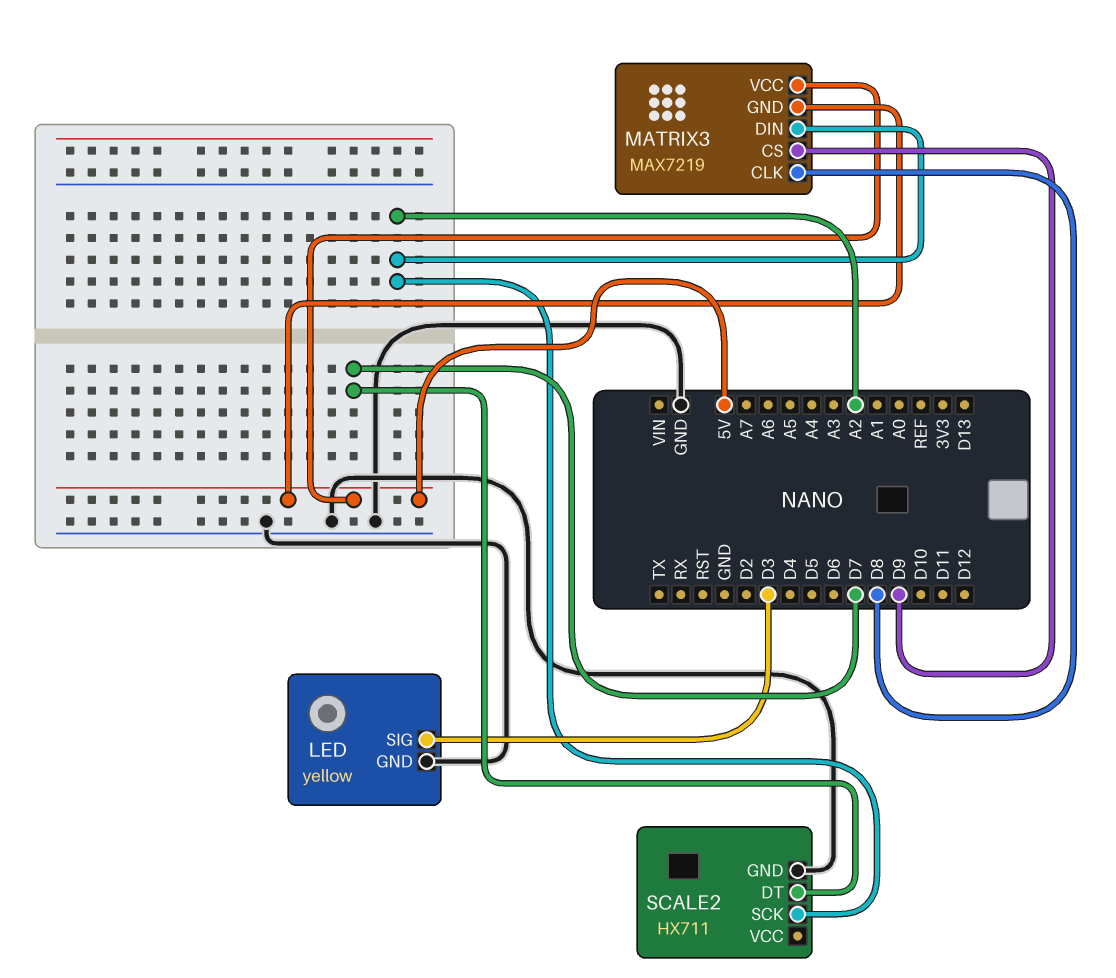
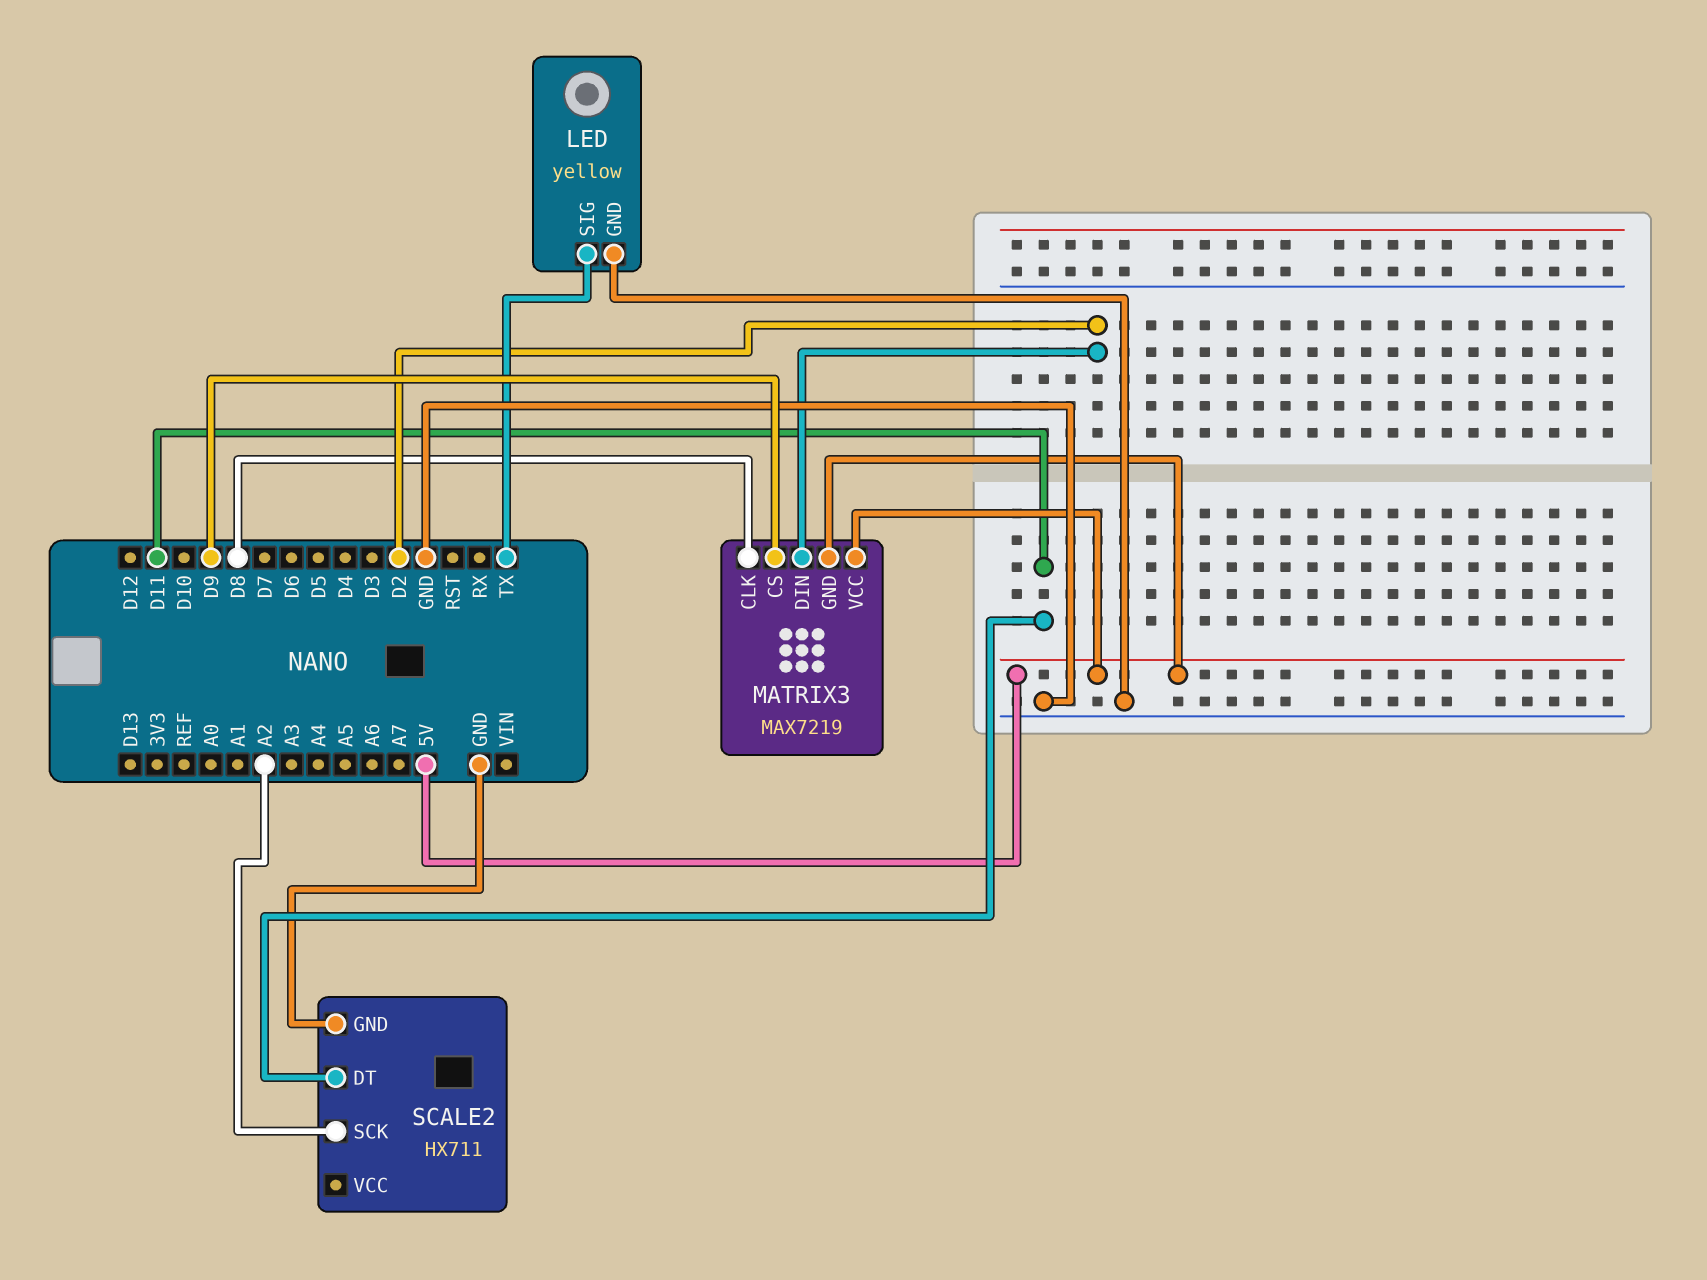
LED pin SIG: D3 -> TX
MATRIX3 pin DIN: A2 -> D2
SCALE2 pin DT: D7 -> D11

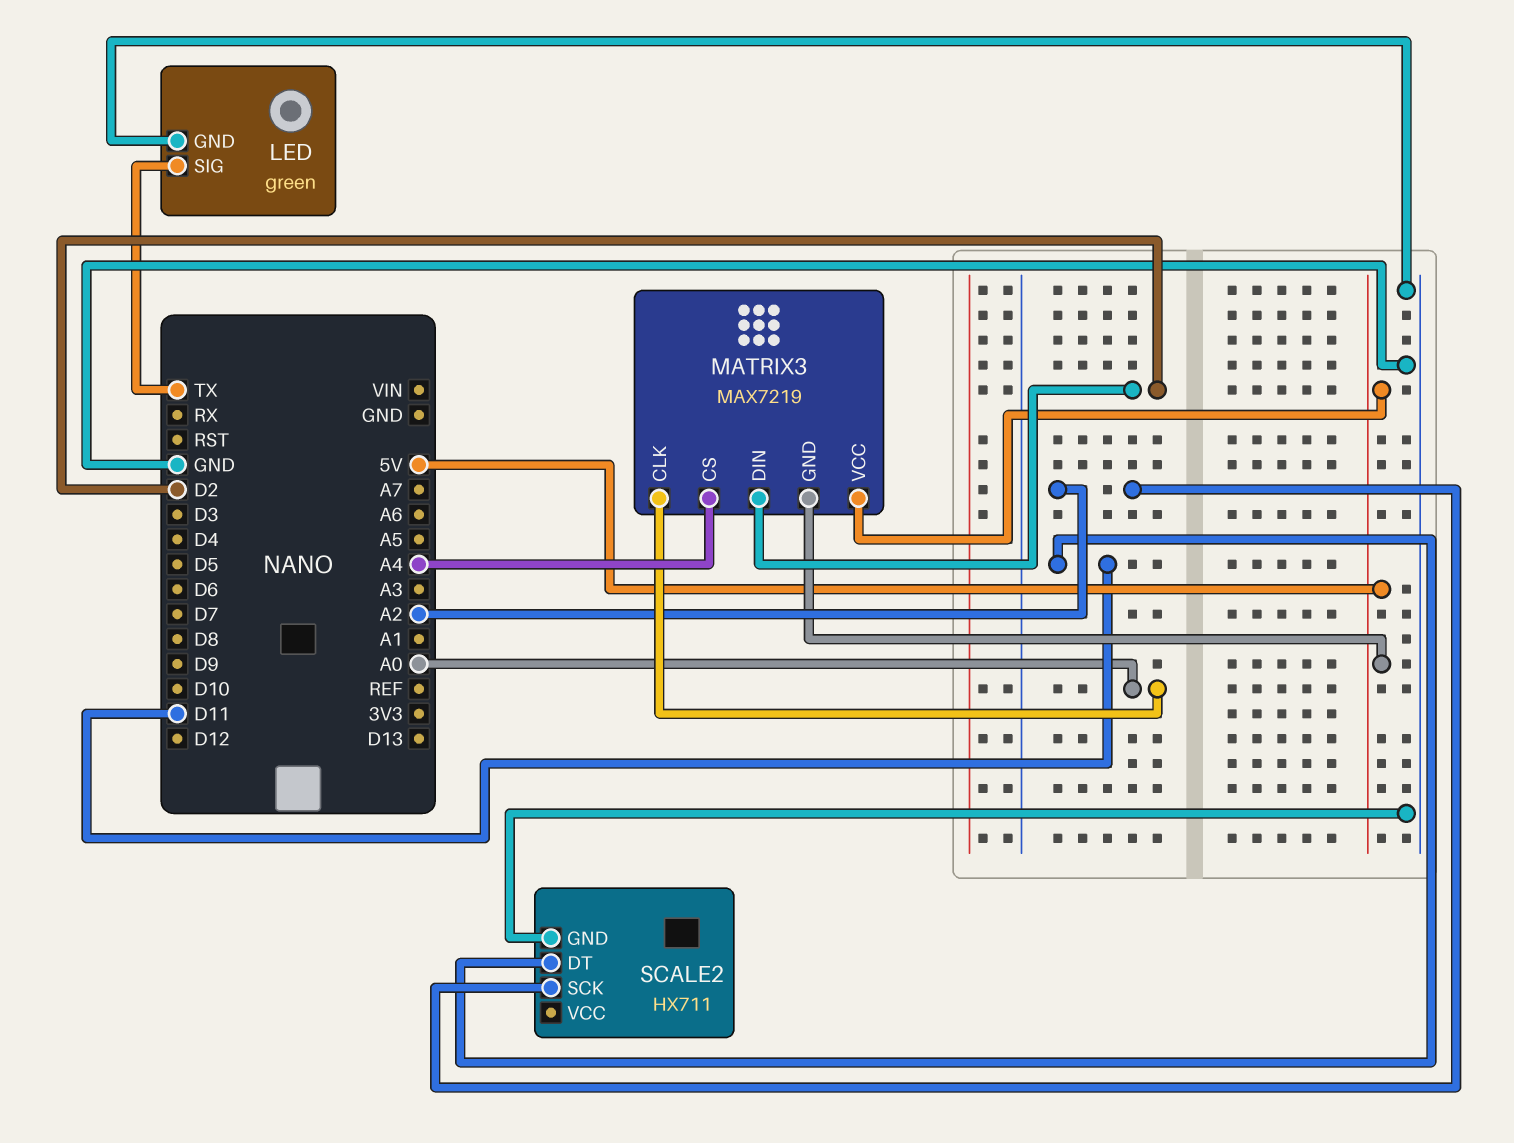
LED: yellow -> green
MATRIX3 pin CLK: D8 -> A0
MATRIX3 pin CS: D9 -> A4

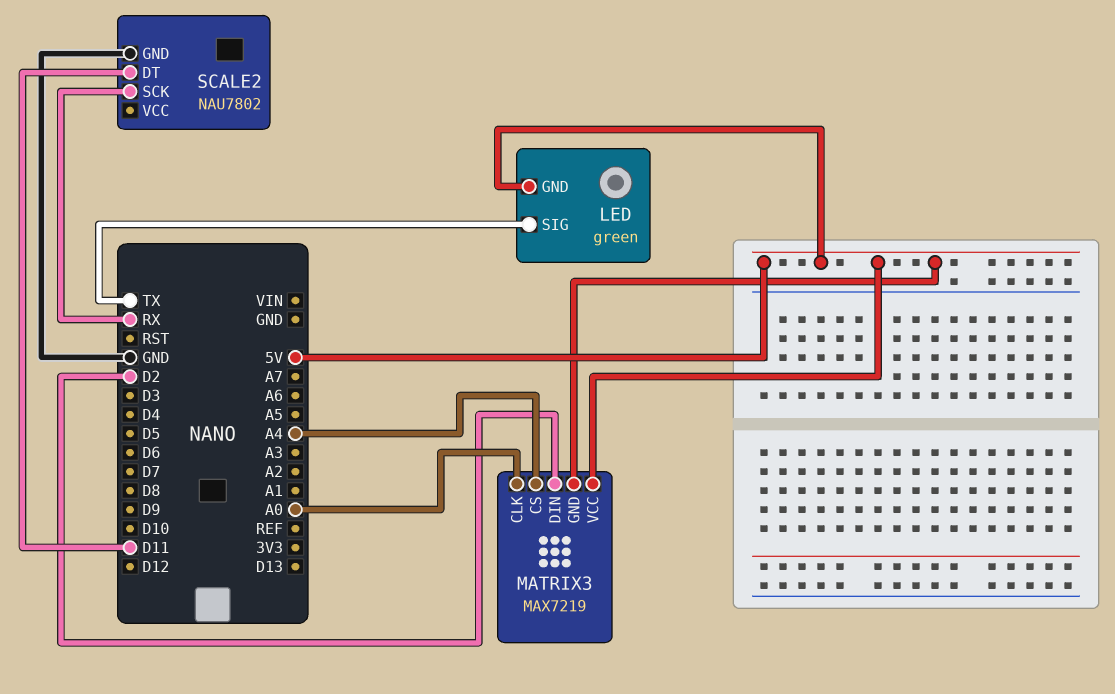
LED pin GND: GND -> 5V
SCALE2: HX711 -> NAU7802
SCALE2 pin SCK: A2 -> RX

